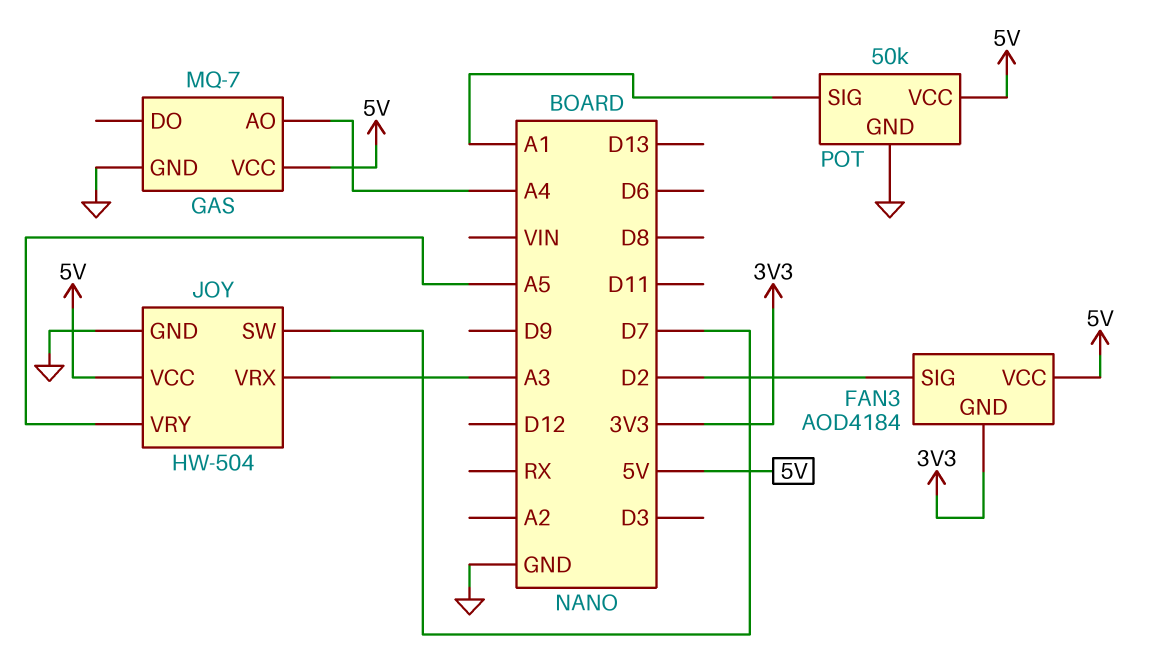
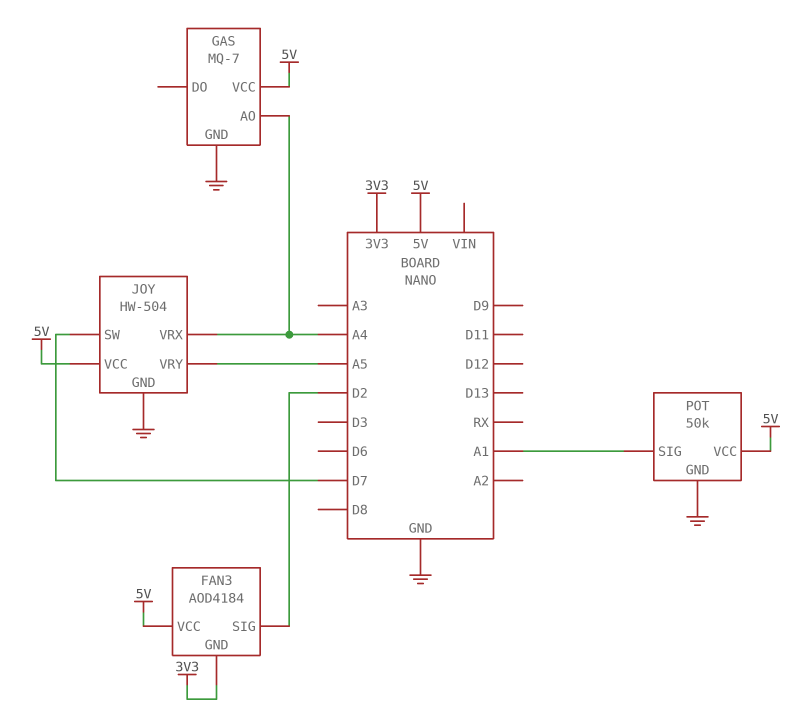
JOY pin VRX: A3 -> A4

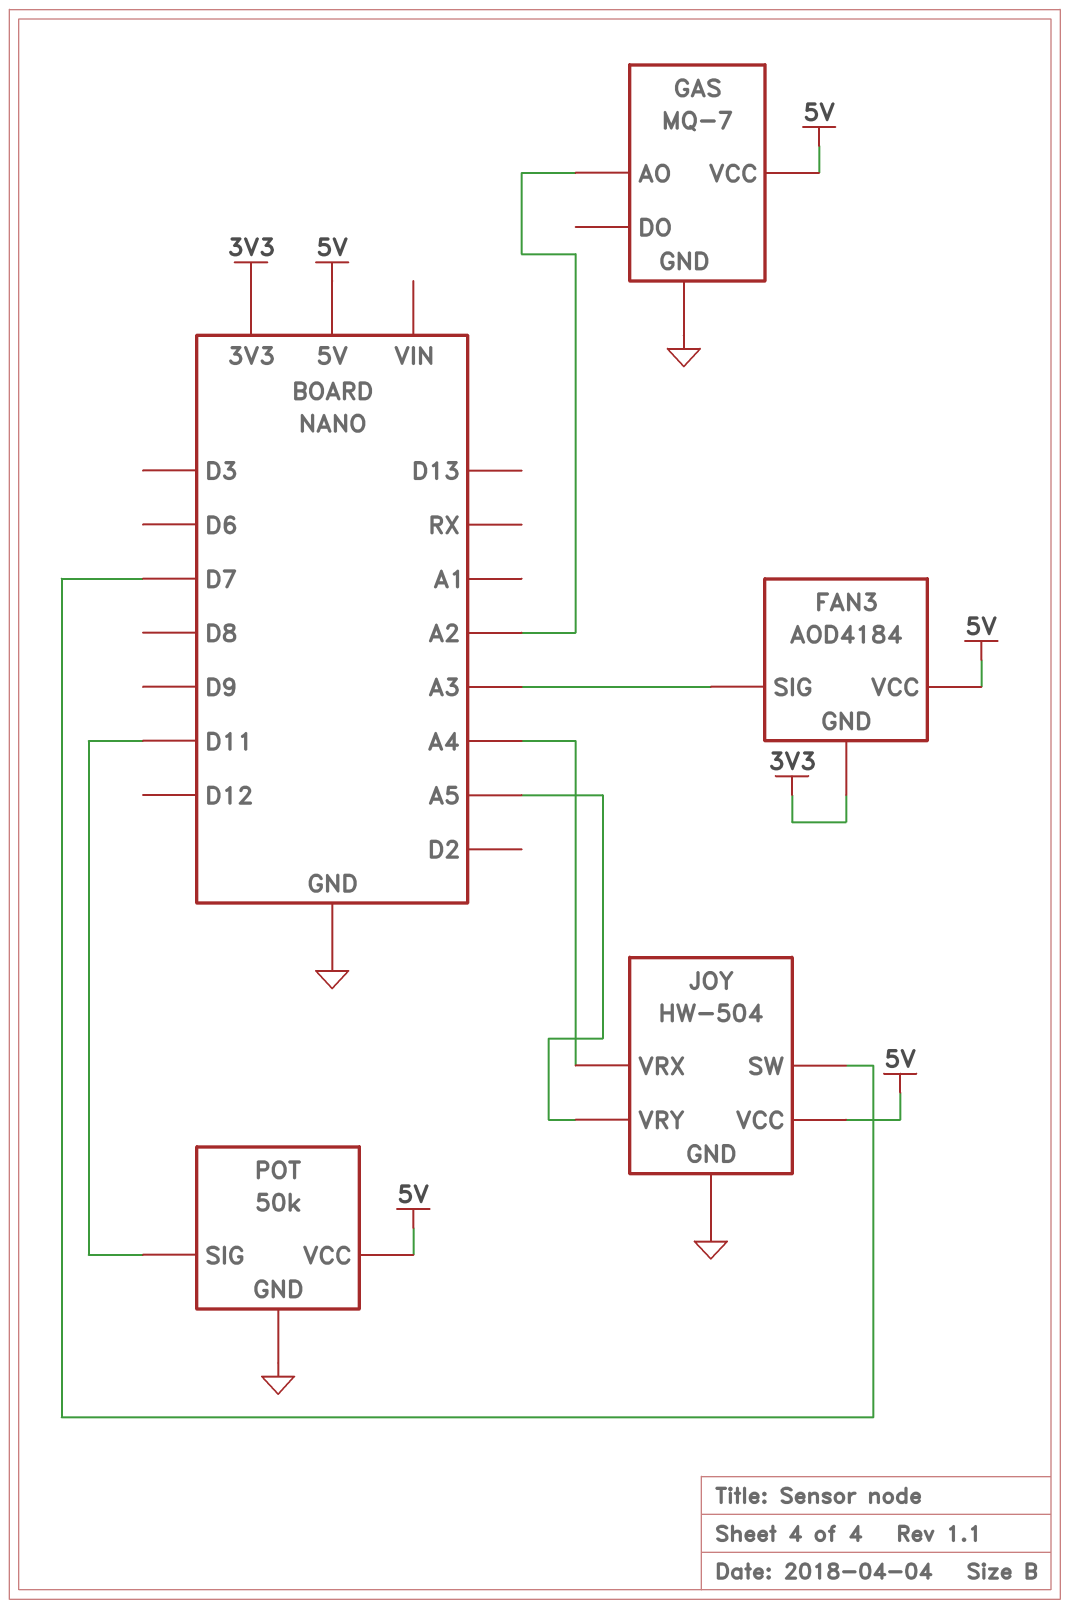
FAN3 pin SIG: D2 -> A3
GAS pin AO: A4 -> A2
POT pin SIG: A1 -> D11

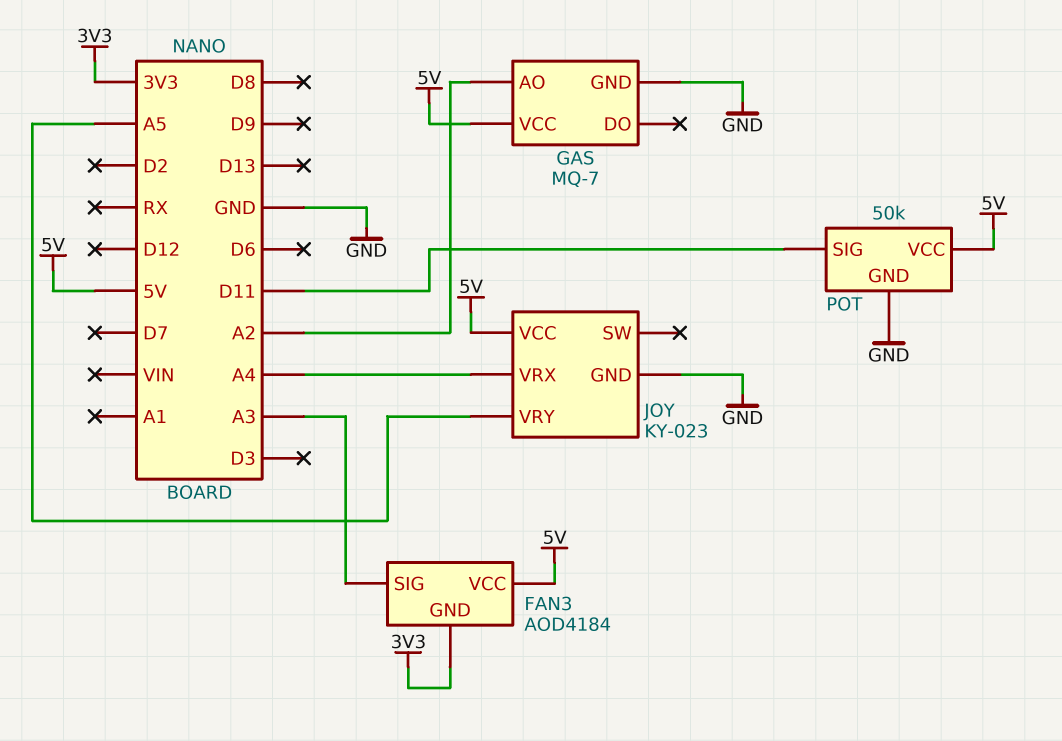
JOY: HW-504 -> KY-023
JOY pin SW: D7 -> none

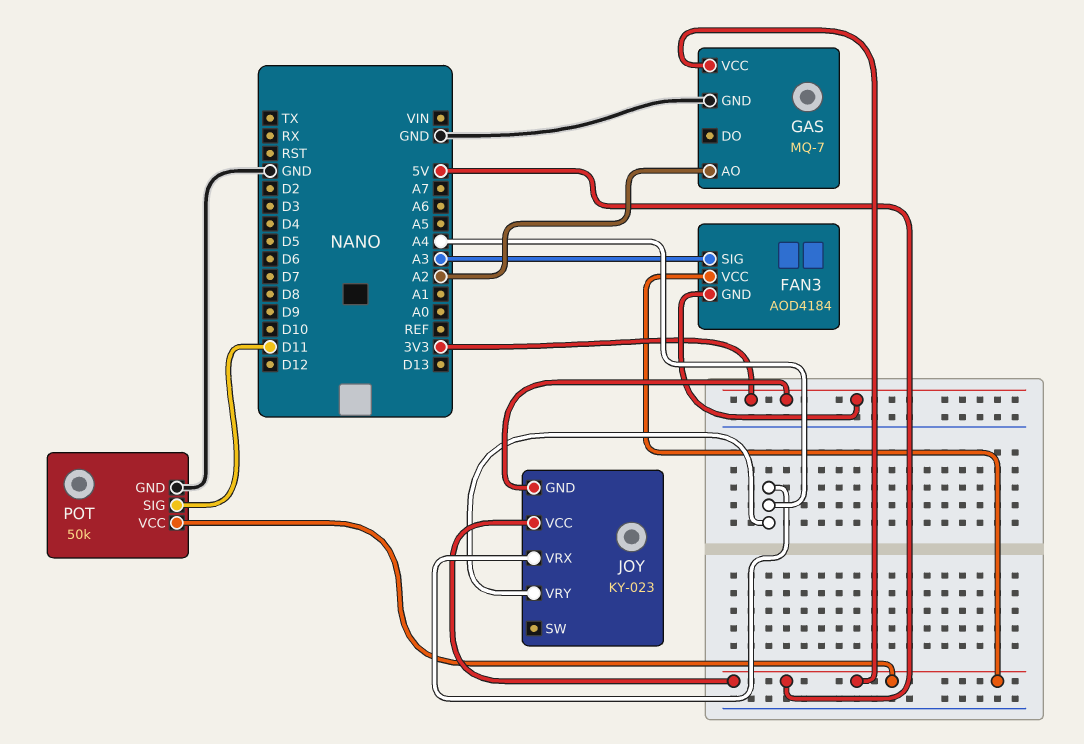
JOY pin GND: GND -> 3V3
JOY pin VRY: A5 -> A4

